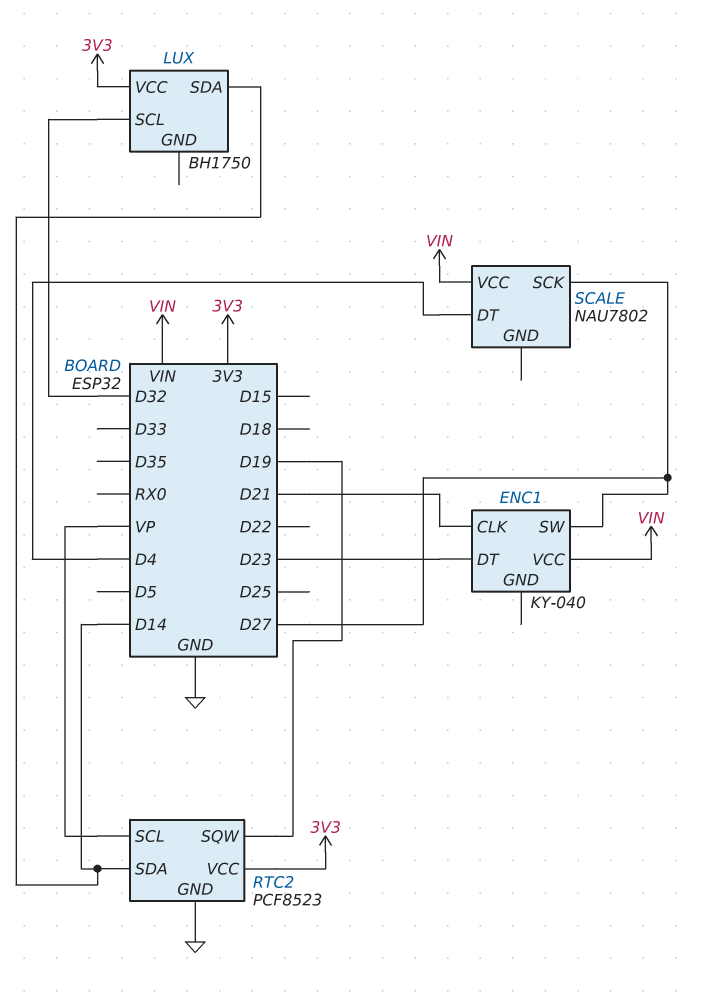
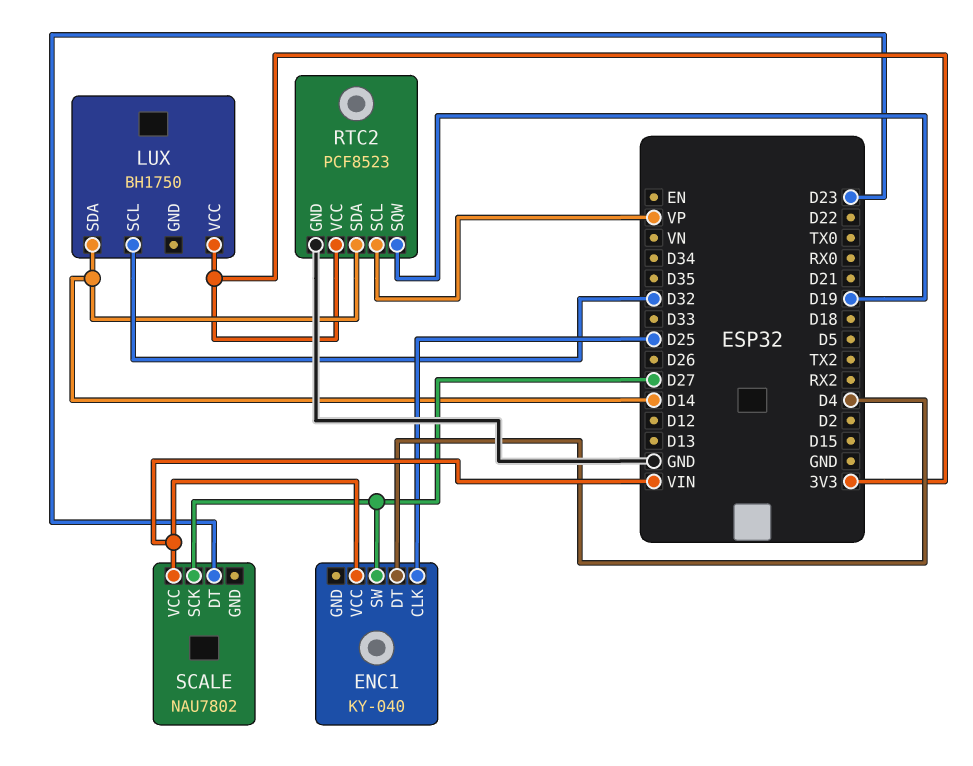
ENC1 pin CLK: D21 -> D25
ENC1 pin DT: D23 -> D4
SCALE pin DT: D4 -> D23

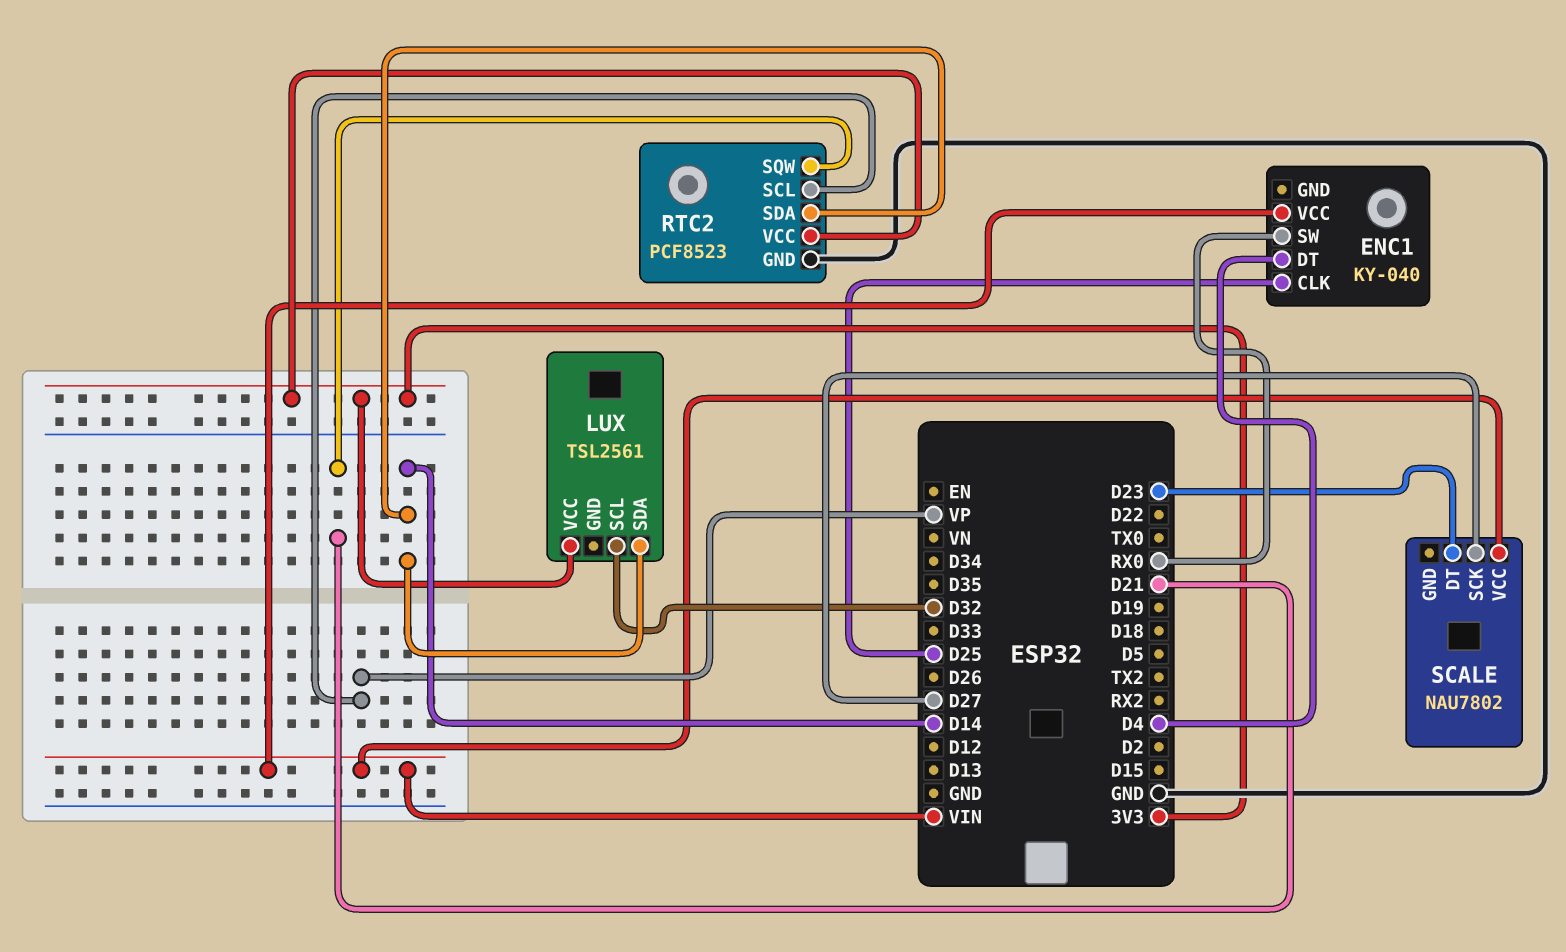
ENC1 pin SW: D27 -> RX0
LUX: BH1750 -> TSL2561
RTC2 pin SQW: D19 -> D21

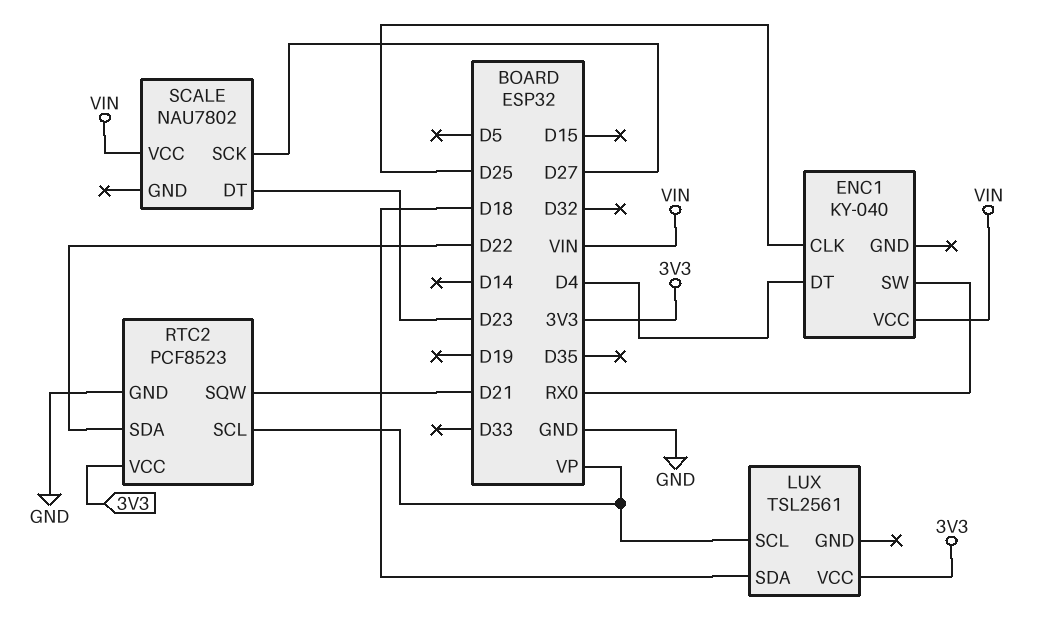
LUX pin SCL: D32 -> VP
LUX pin SDA: D14 -> D18
RTC2 pin SDA: D14 -> D22

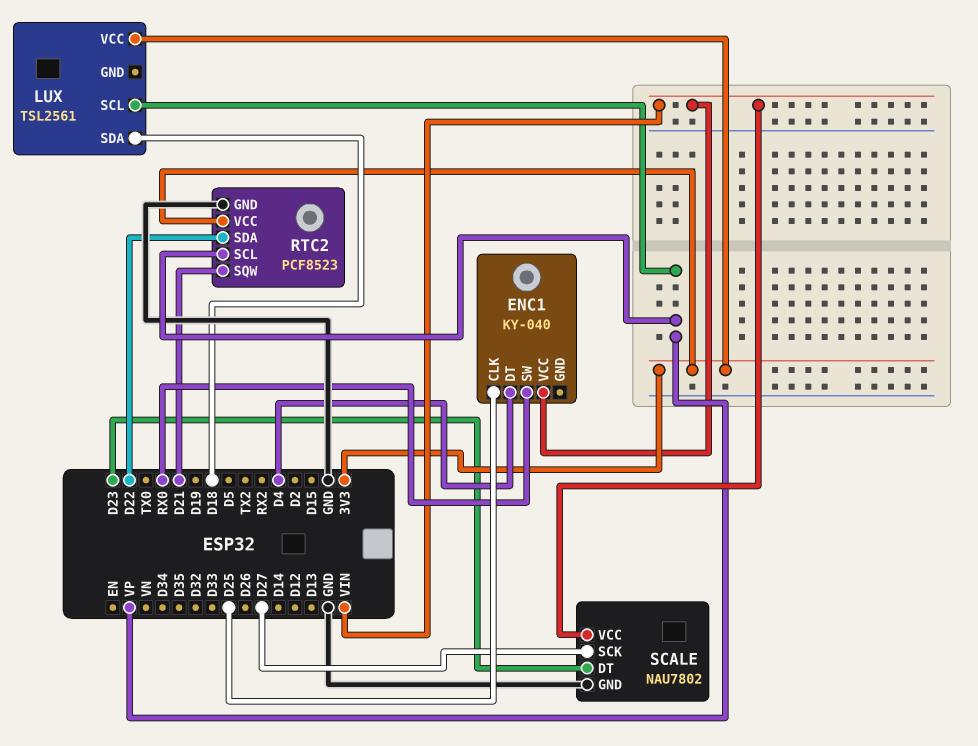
SCALE pin GND: none -> GND

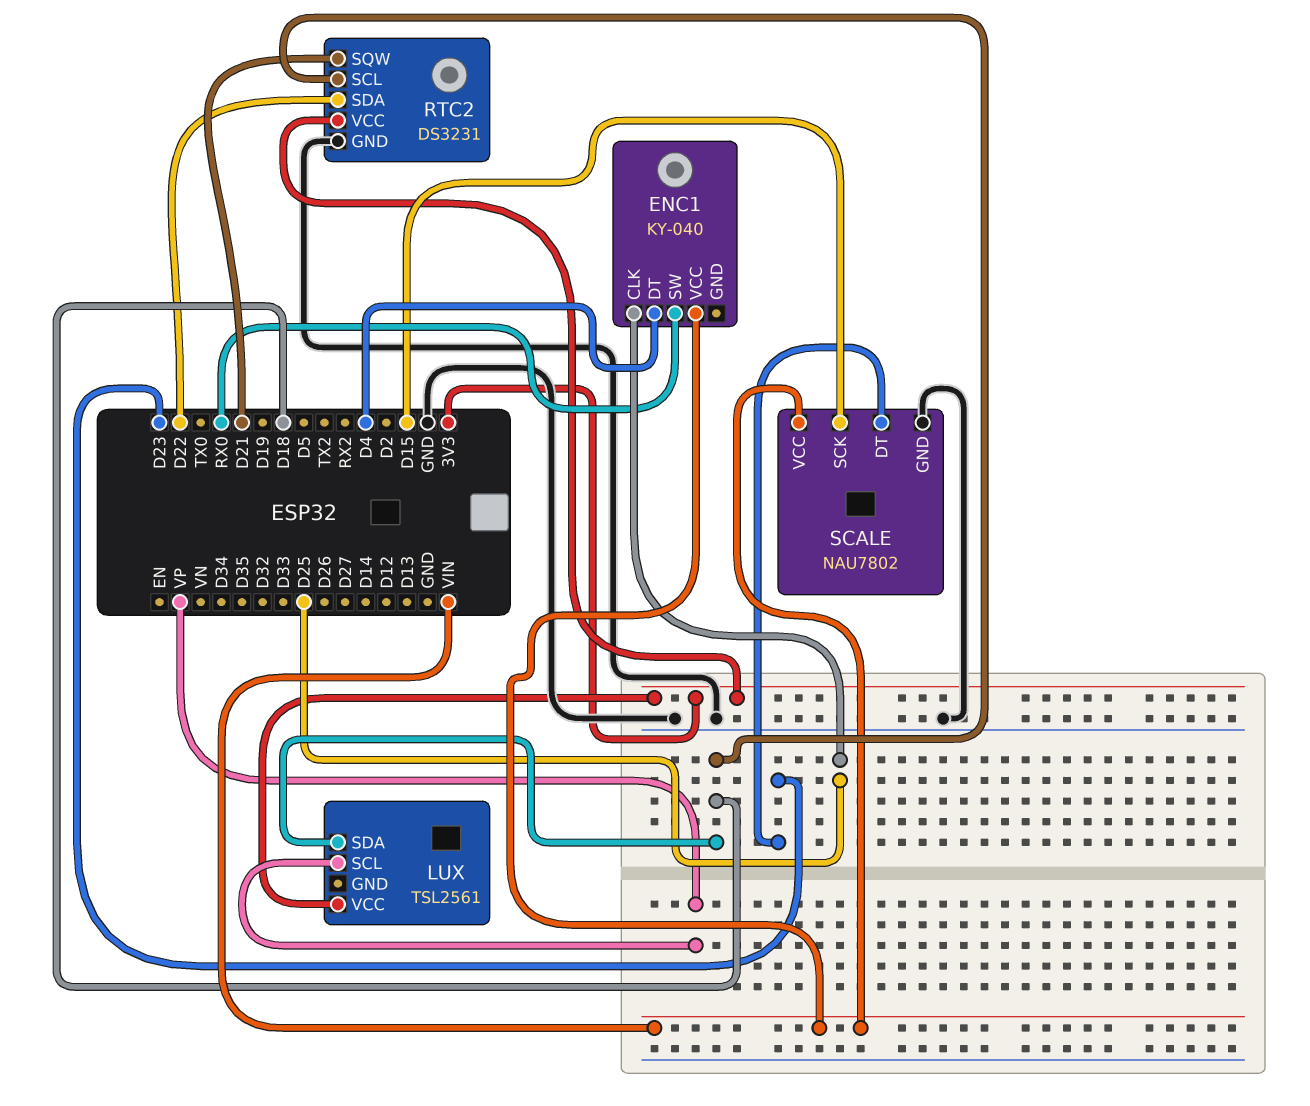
RTC2: PCF8523 -> DS3231
RTC2 pin SCL: VP -> D18
SCALE pin SCK: D27 -> D15

